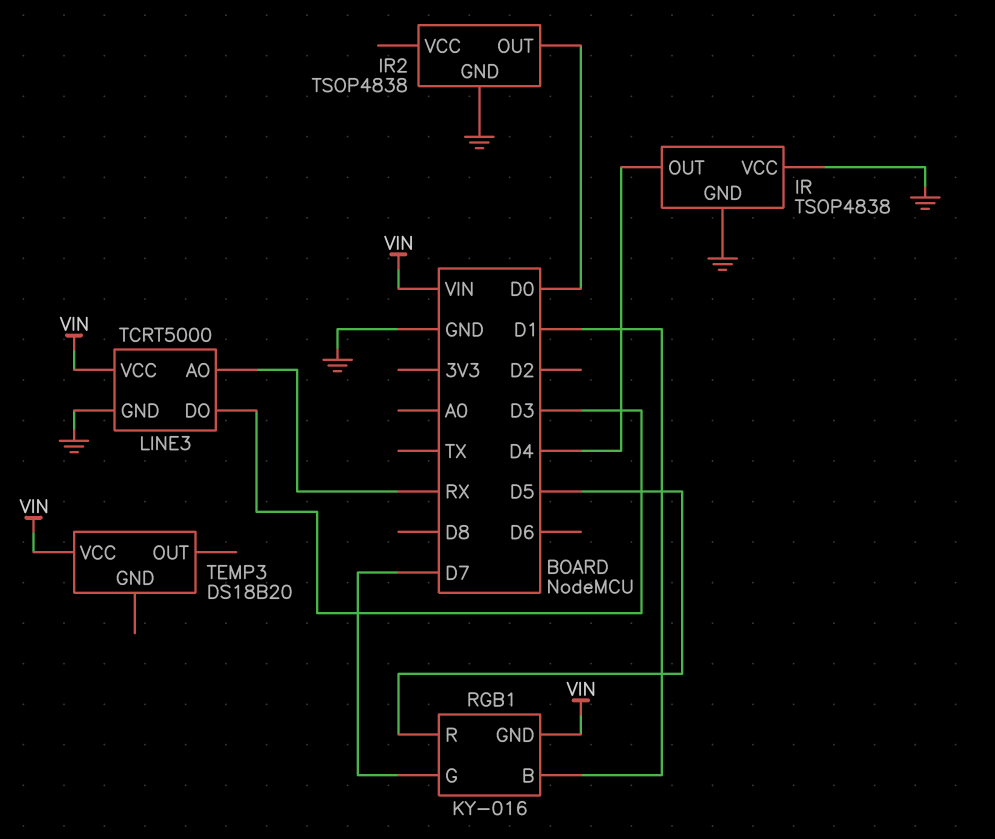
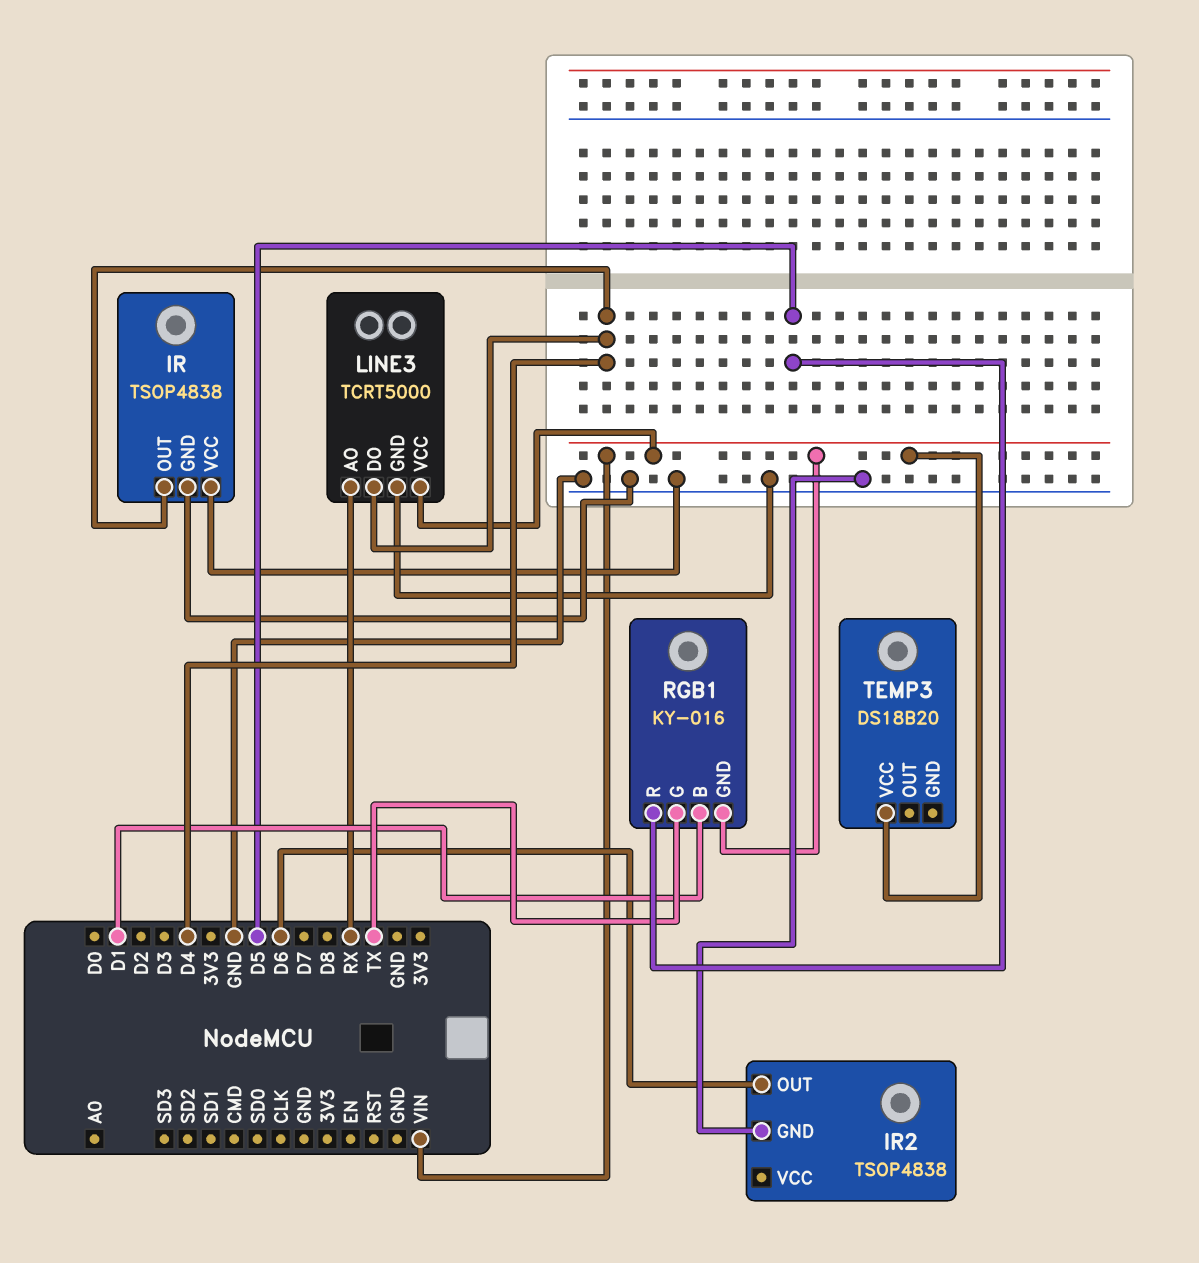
IR2 pin OUT: D0 -> D6
LINE3 pin DO: D3 -> D4
RGB1 pin G: D7 -> TX

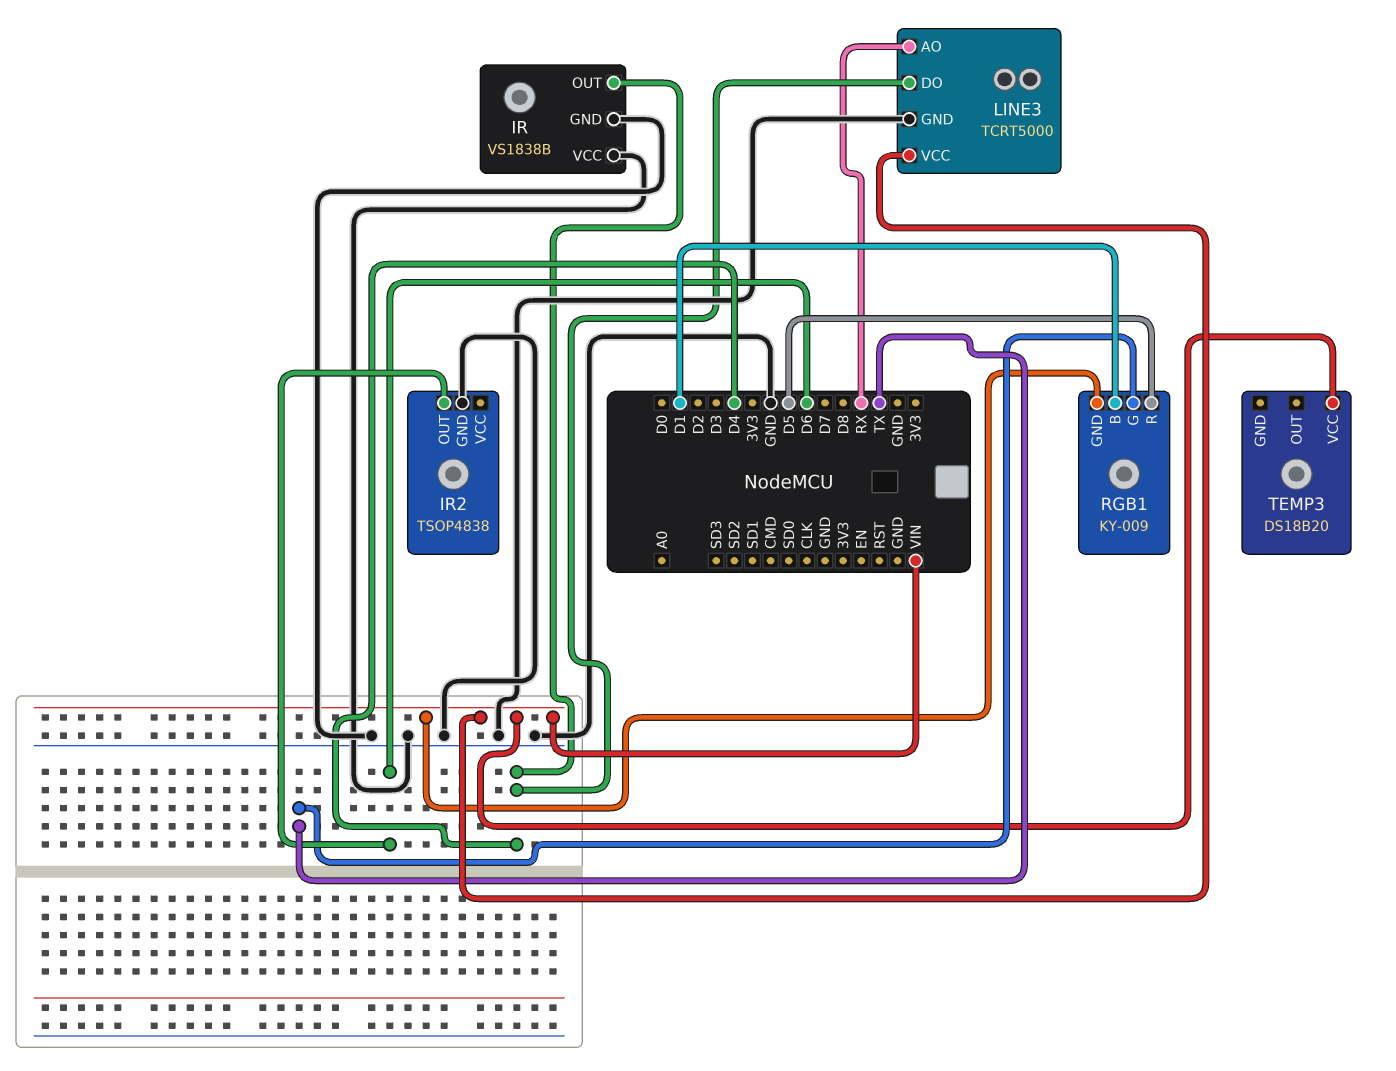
IR: TSOP4838 -> VS1838B
RGB1: KY-016 -> KY-009

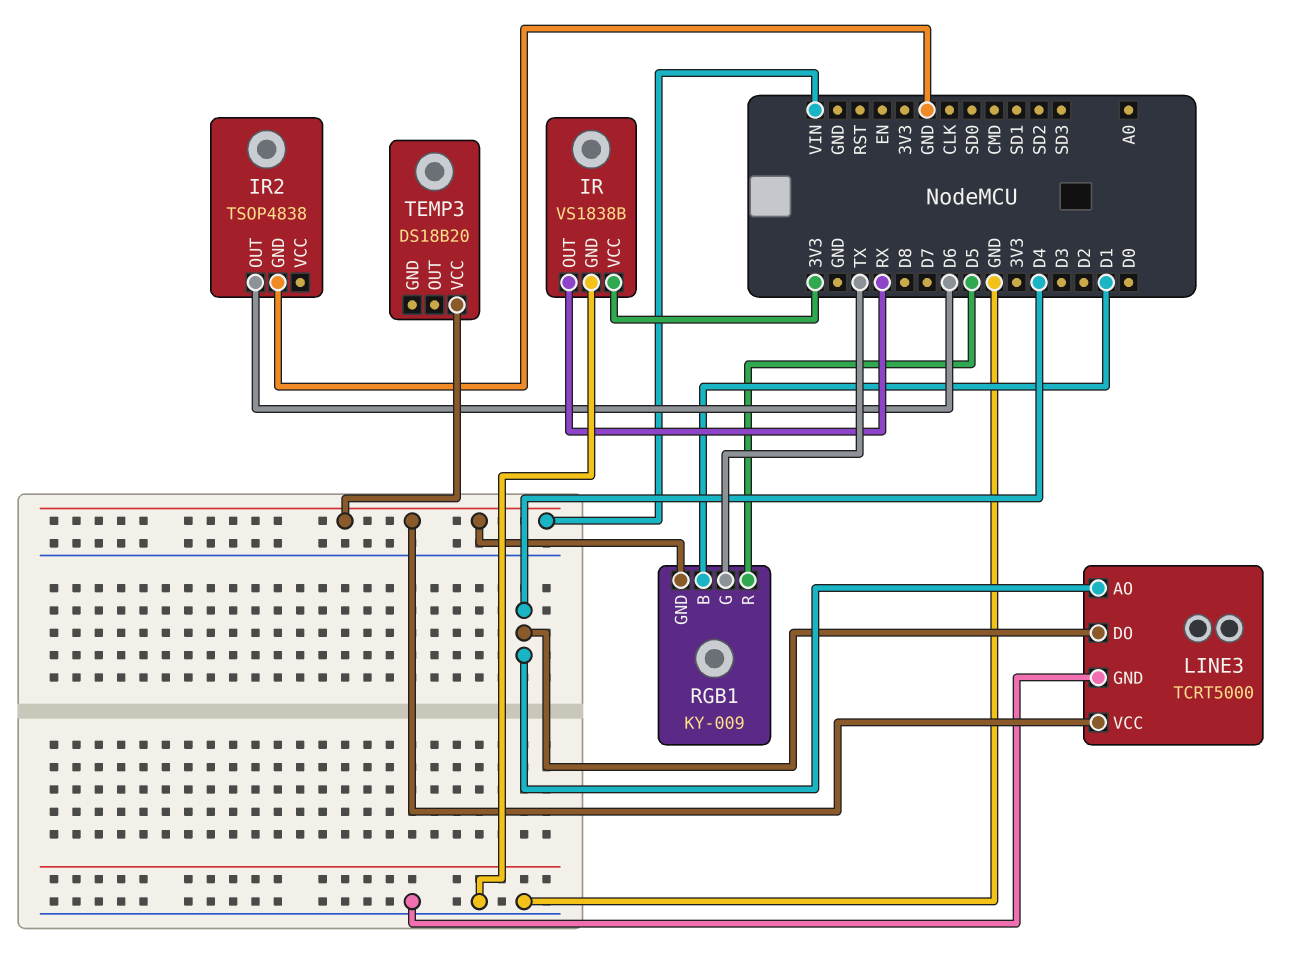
IR pin OUT: D4 -> RX
IR pin VCC: GND -> 3V3
LINE3 pin AO: RX -> D4

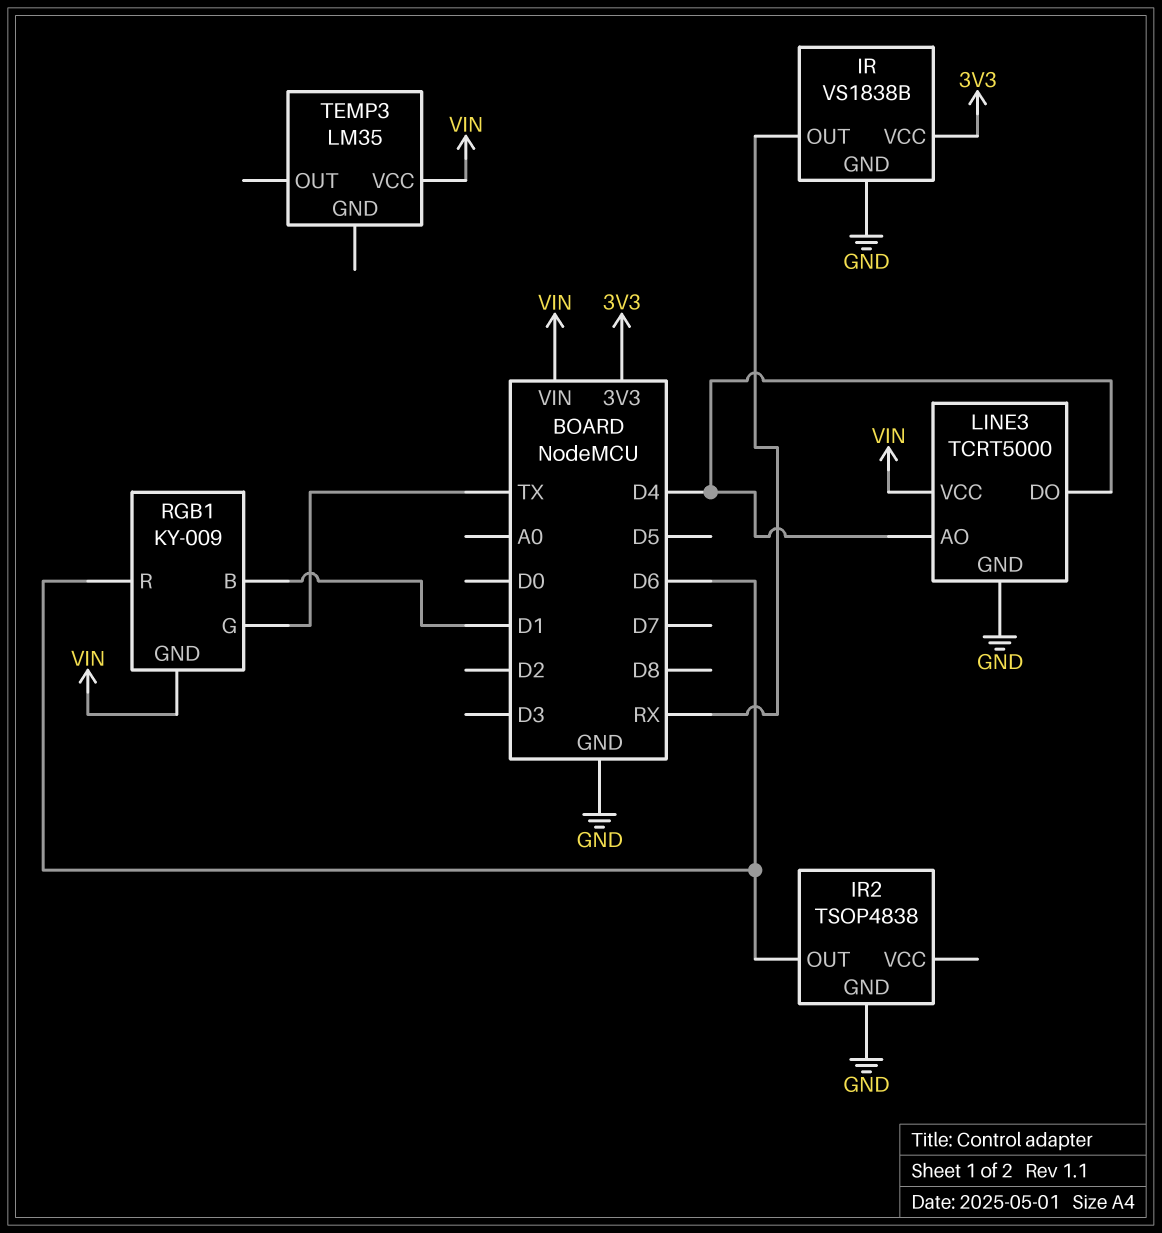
RGB1 pin R: D5 -> D6
TEMP3: DS18B20 -> LM35

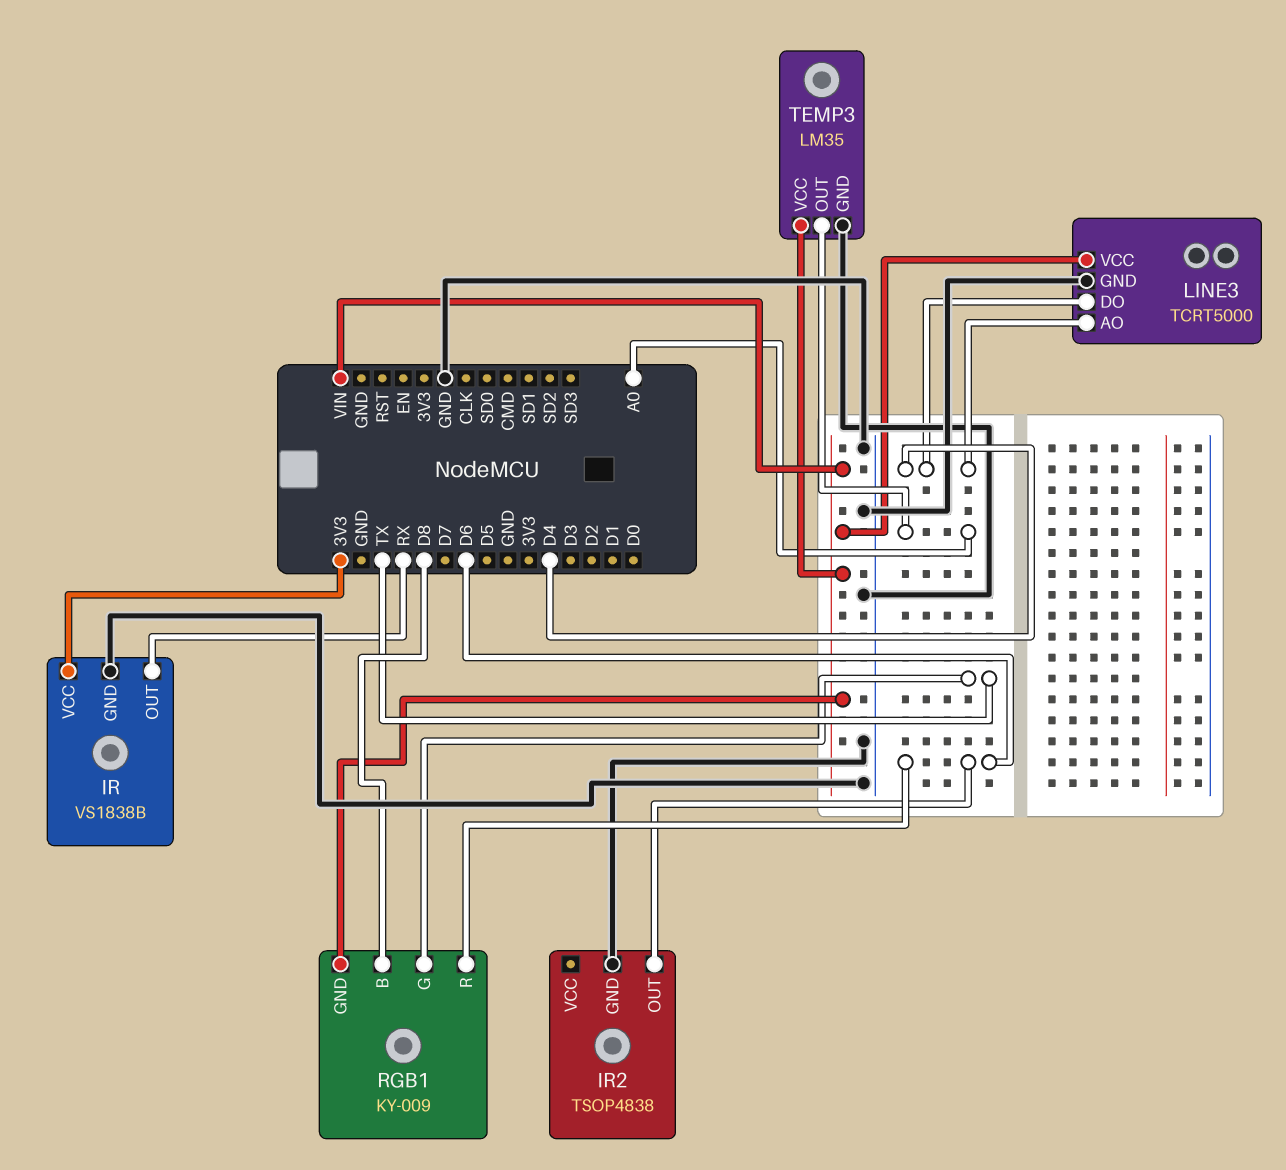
RGB1 pin B: D1 -> D8
TEMP3 pin GND: none -> GND
TEMP3 pin OUT: none -> A0

